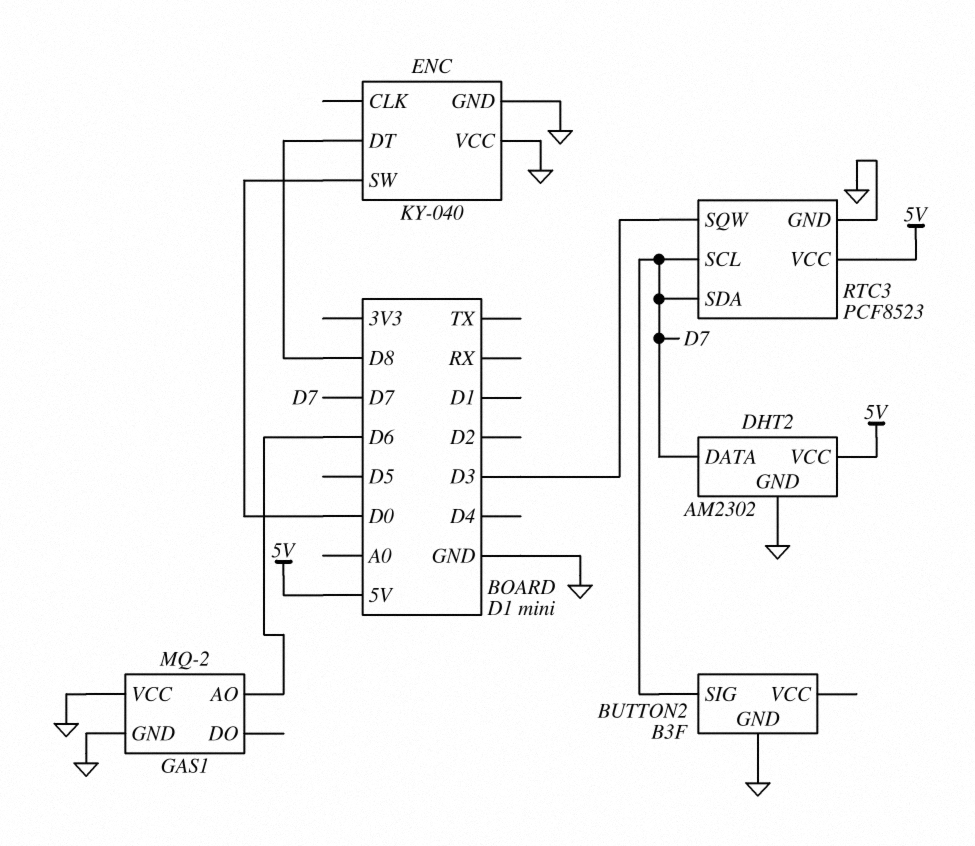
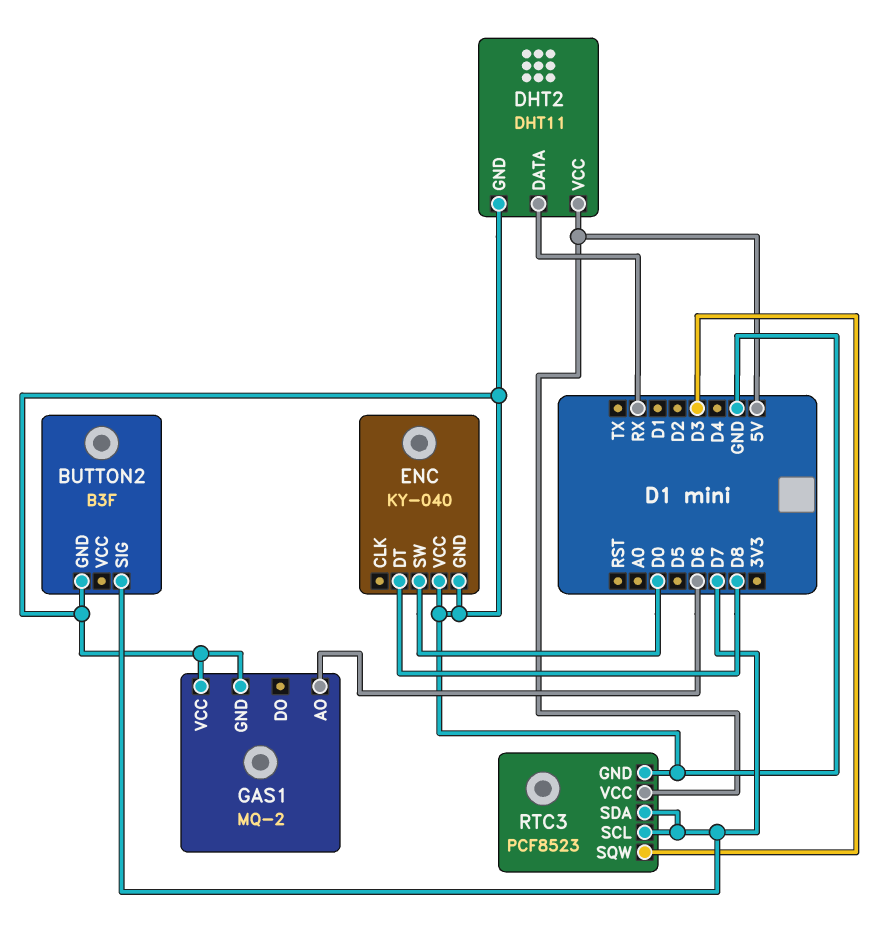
DHT2: AM2302 -> DHT11
DHT2 pin DATA: D7 -> RX

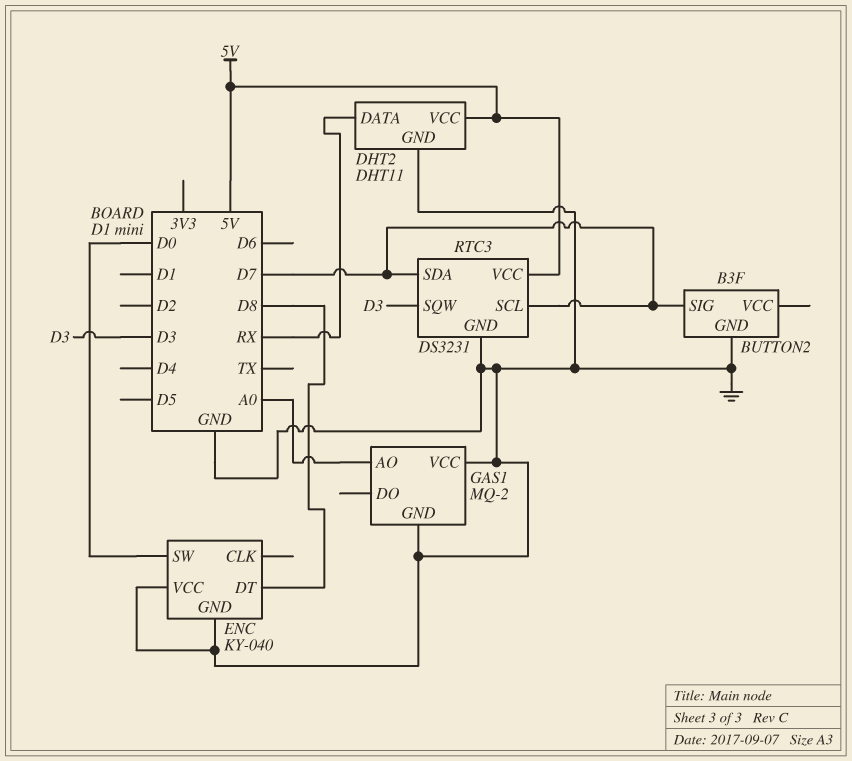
GAS1 pin AO: D6 -> A0
RTC3: PCF8523 -> DS3231

